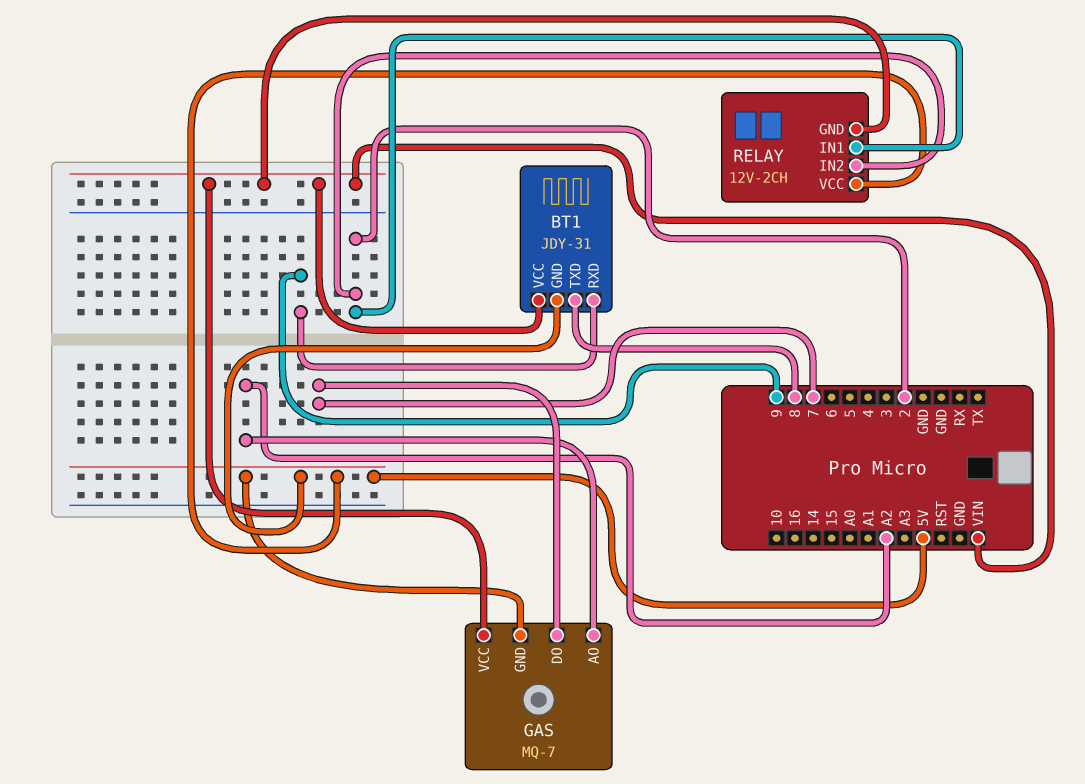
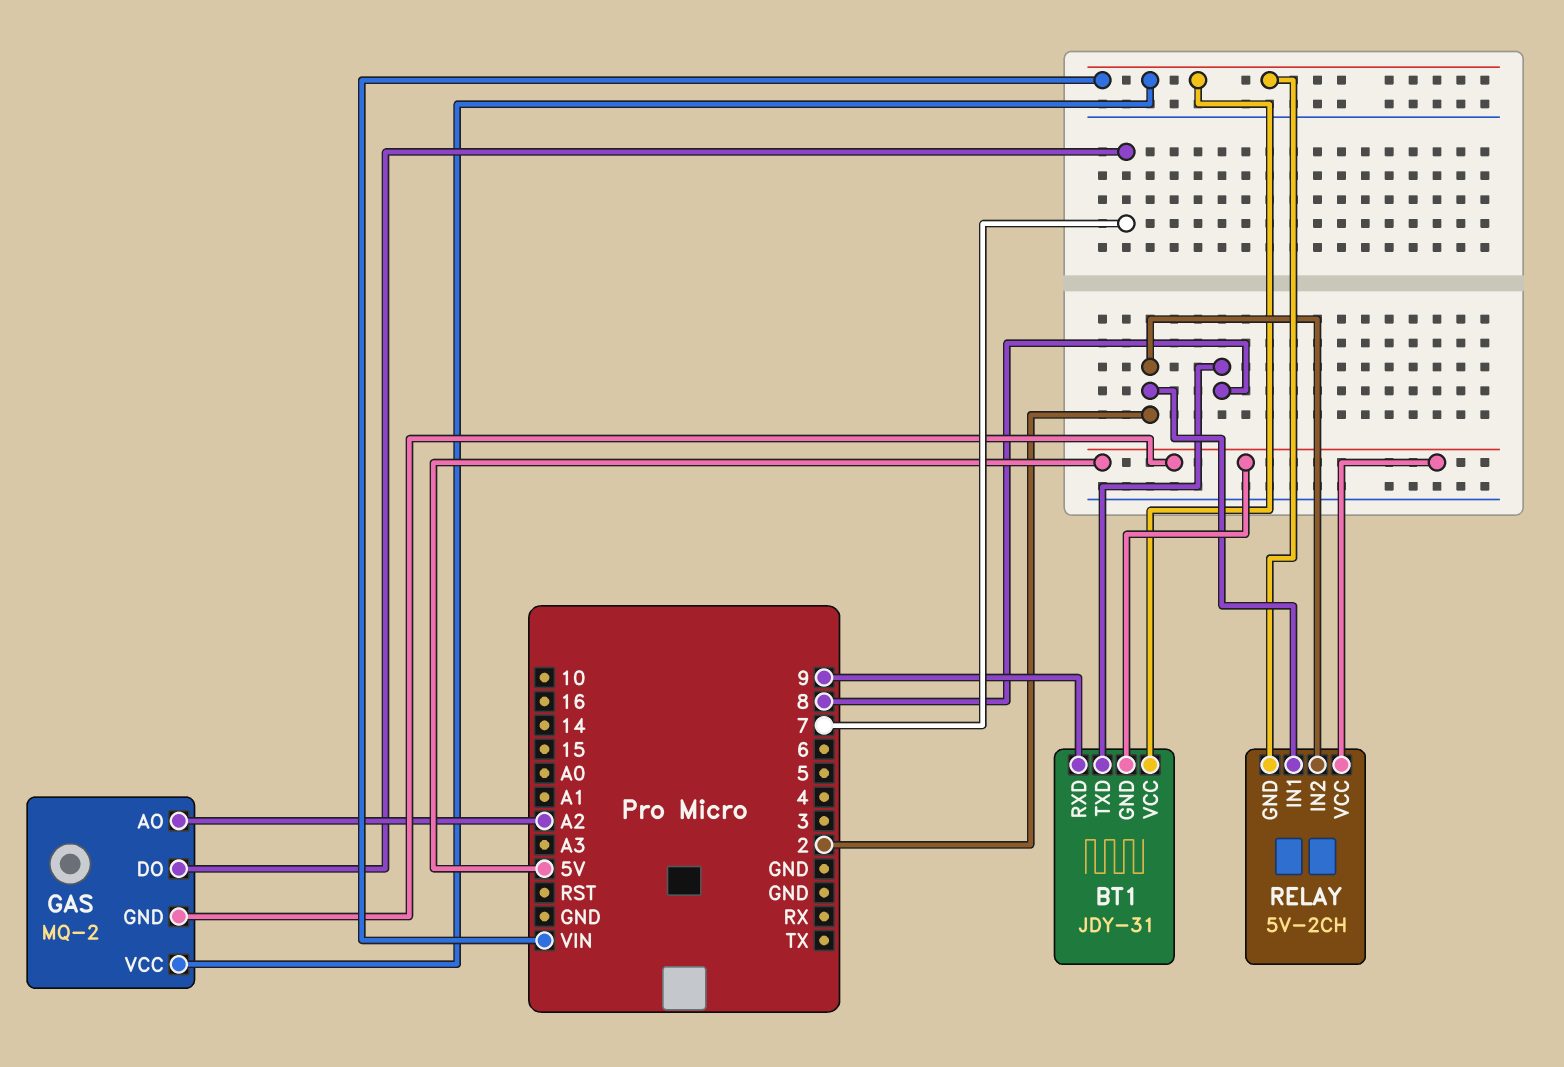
GAS: MQ-7 -> MQ-2
RELAY: 12V-2CH -> 5V-2CH

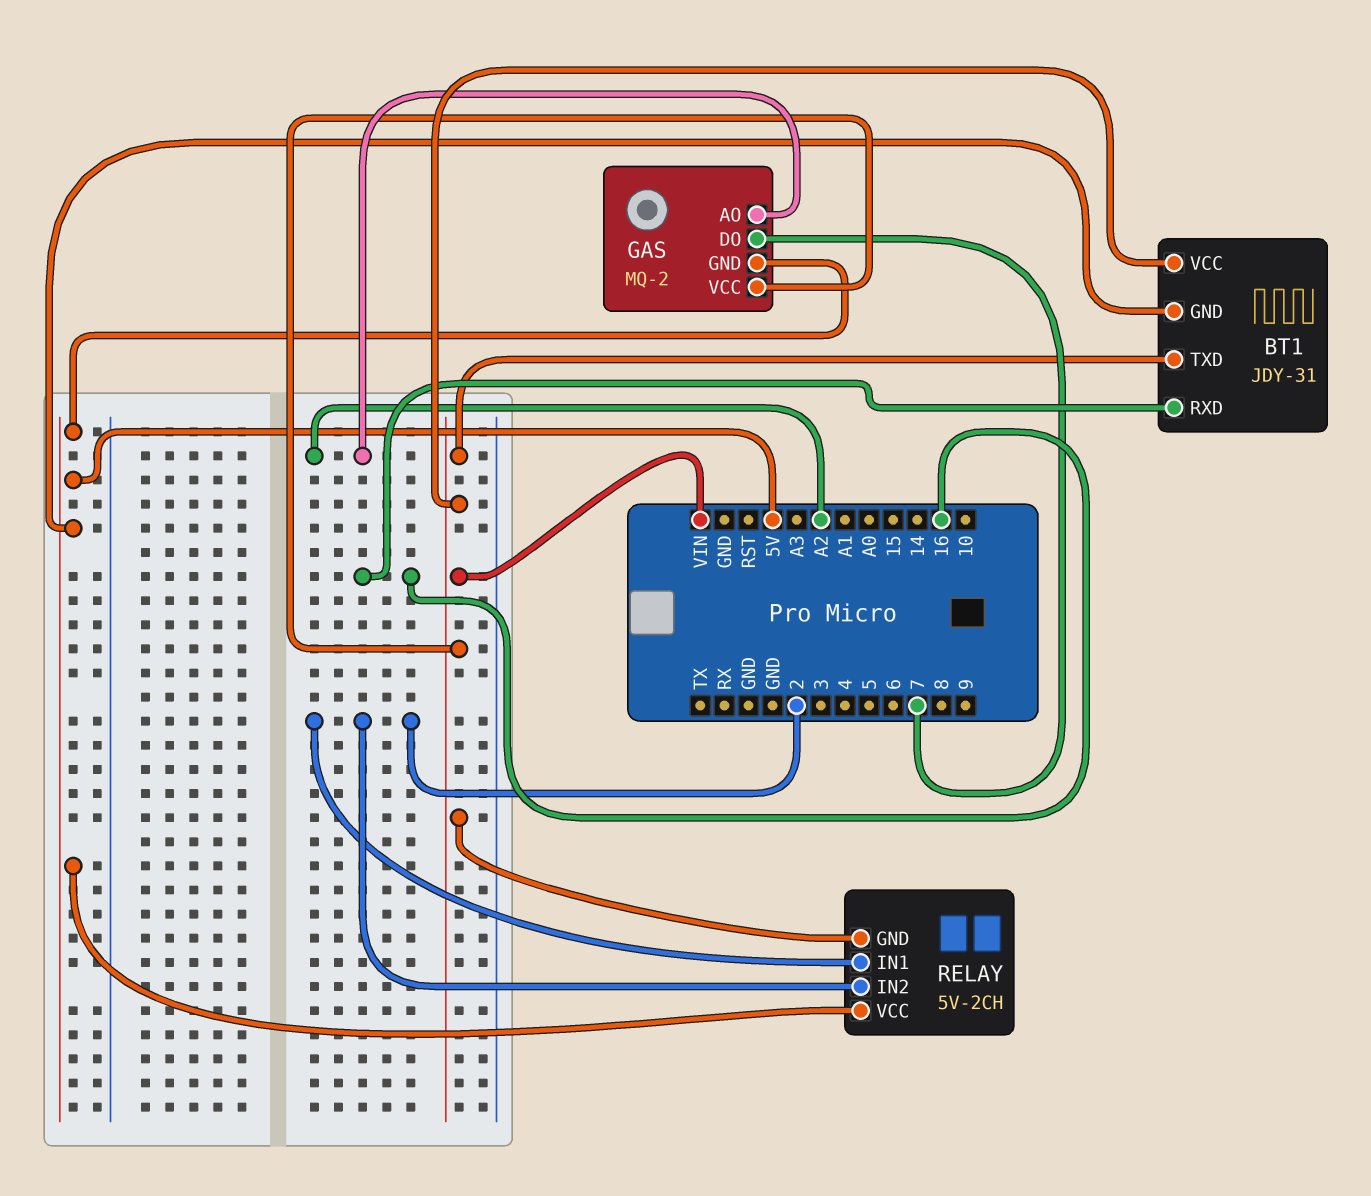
BT1 pin RXD: 9 -> 16
BT1 pin TXD: 8 -> VIN

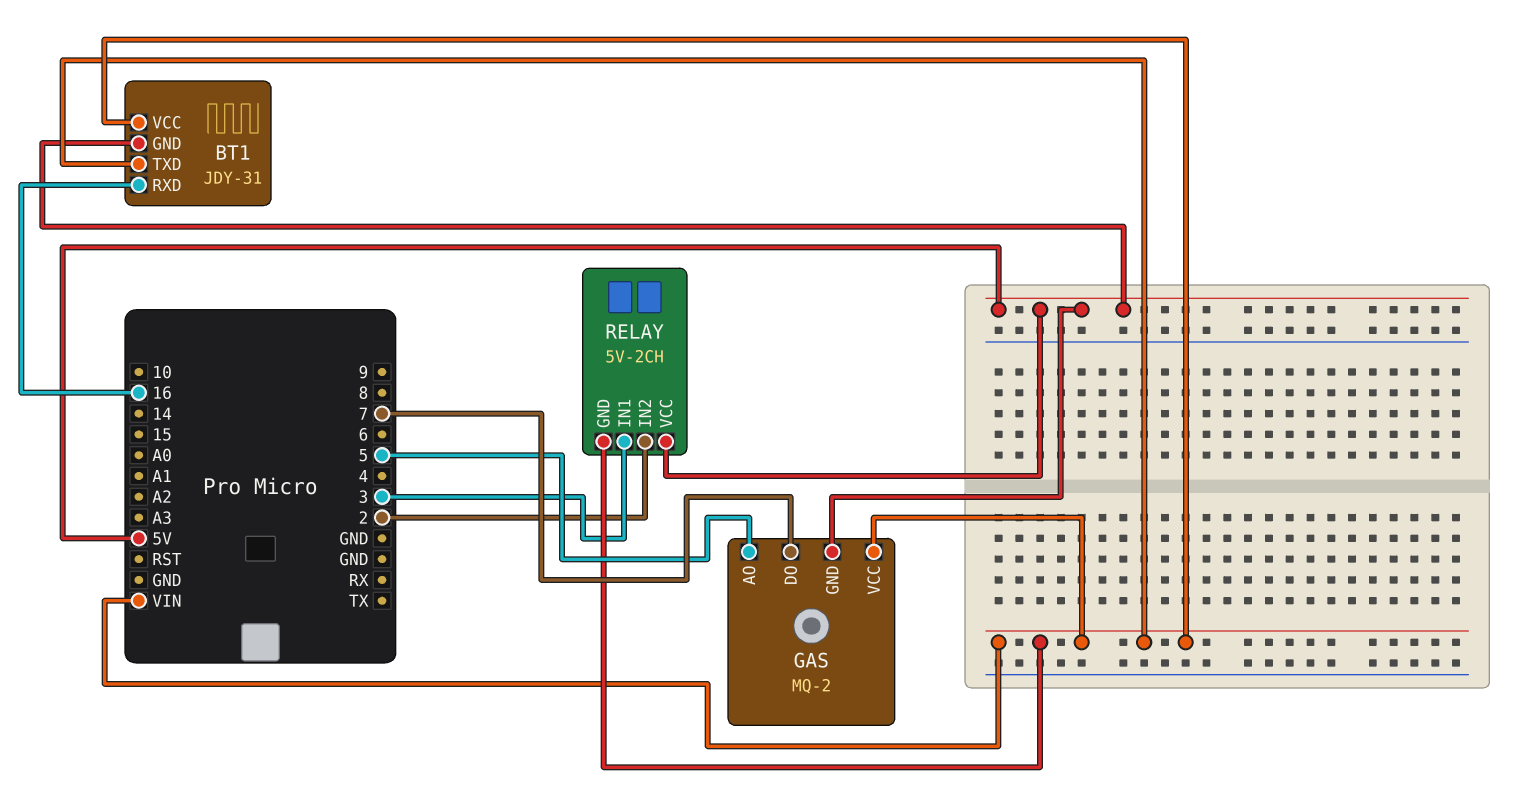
GAS pin AO: A2 -> 5
RELAY pin IN1: 2 -> 3

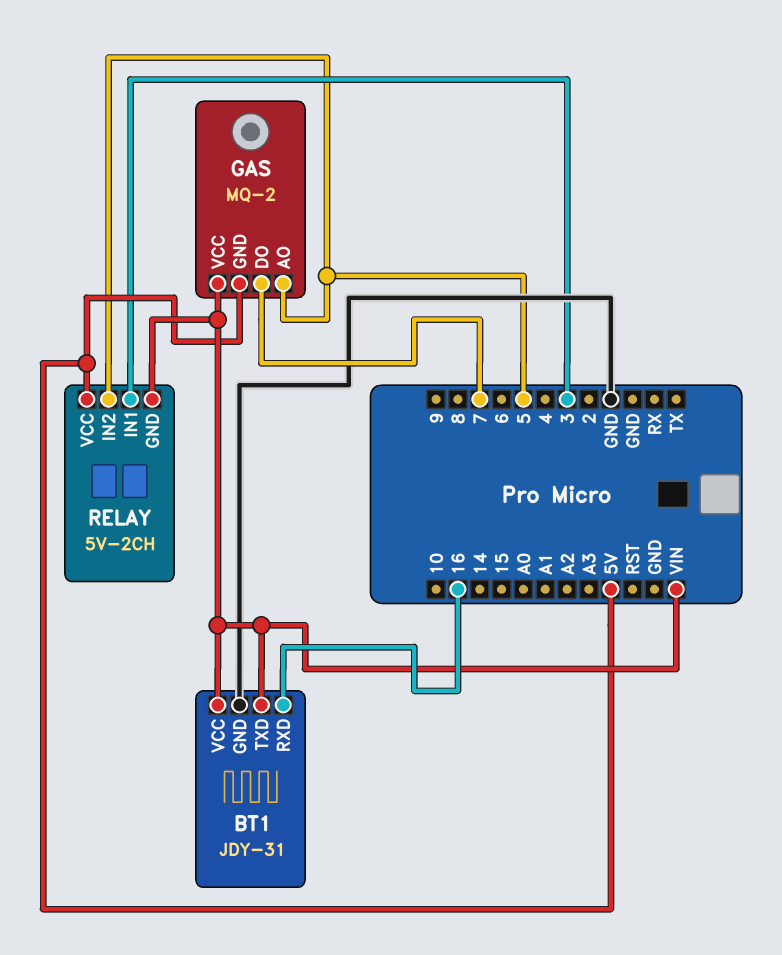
BT1 pin GND: 5V -> GND
RELAY pin IN2: 2 -> 5

